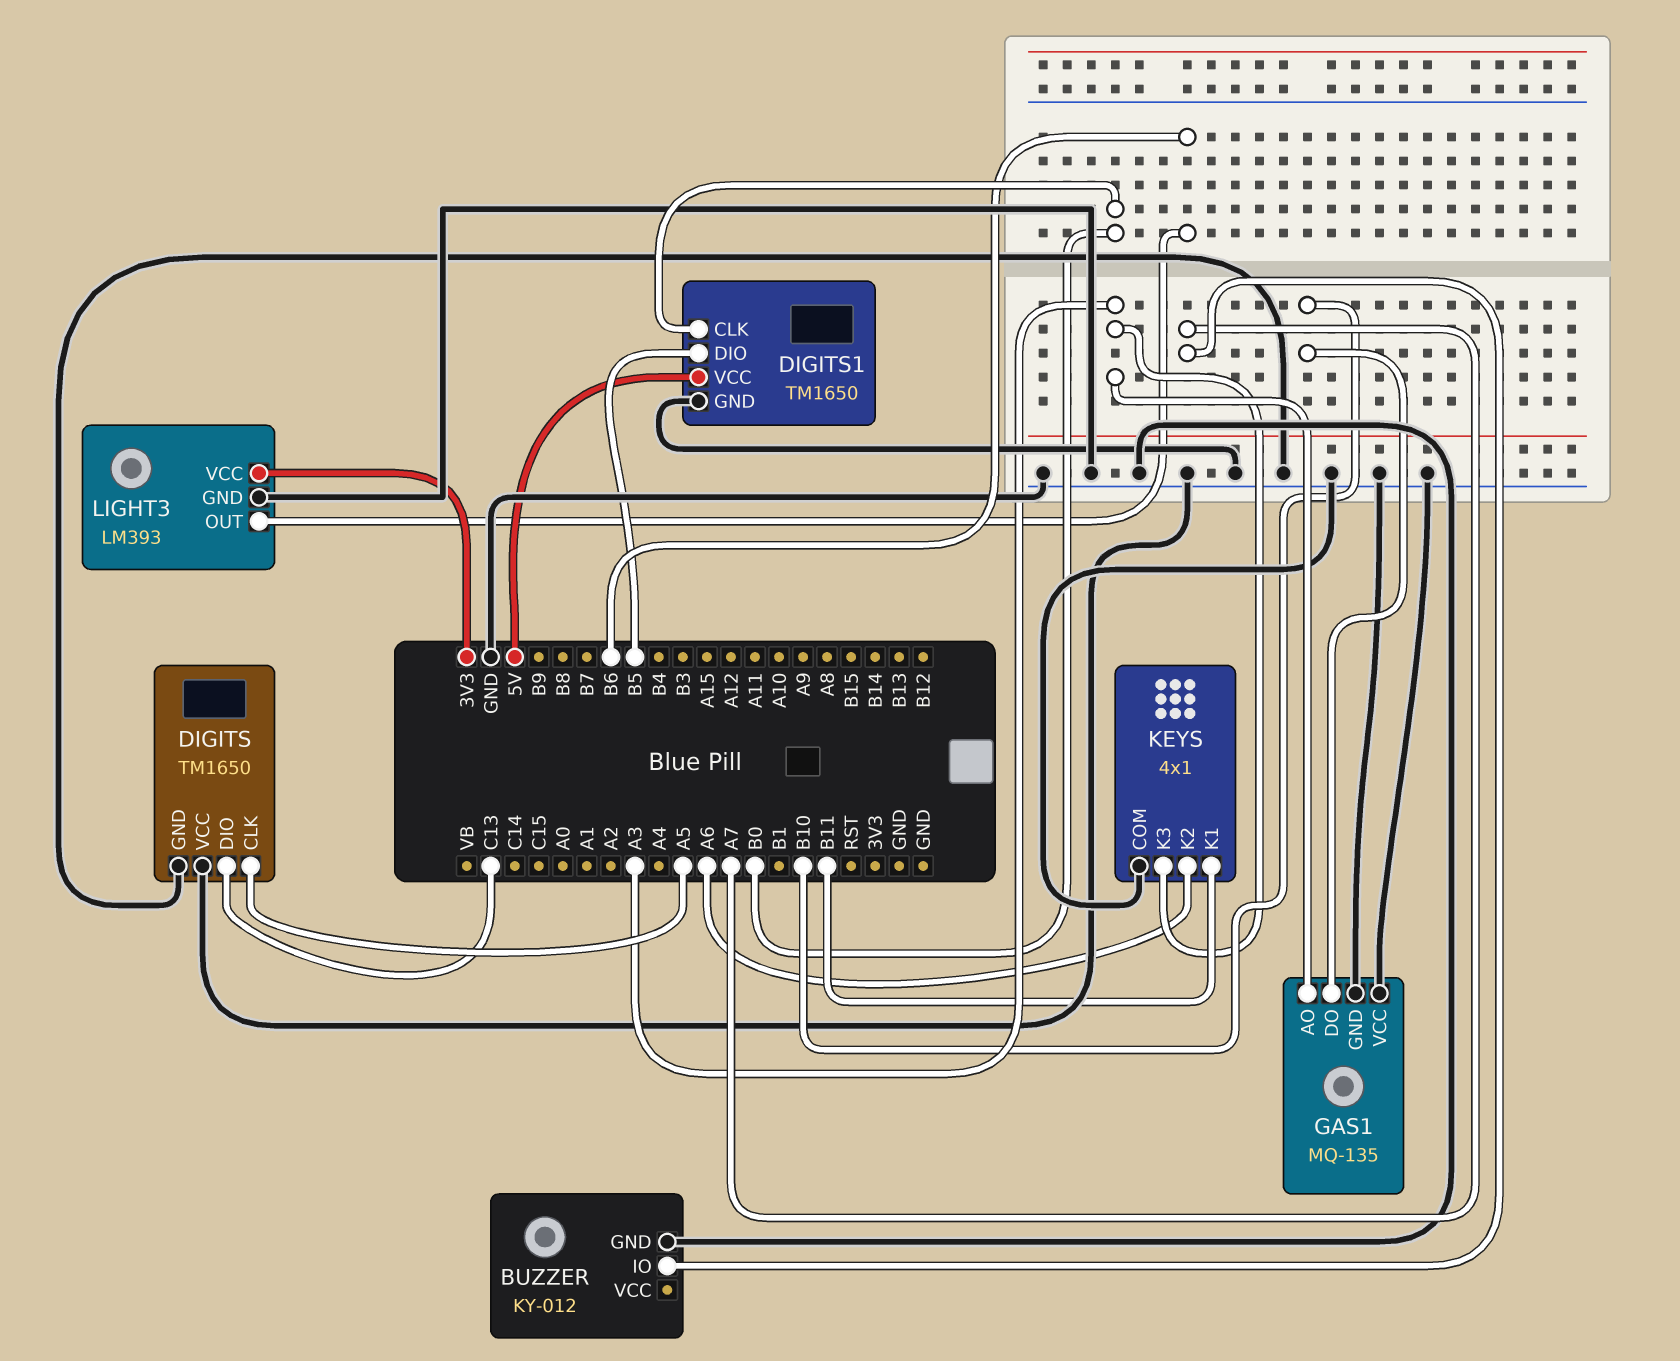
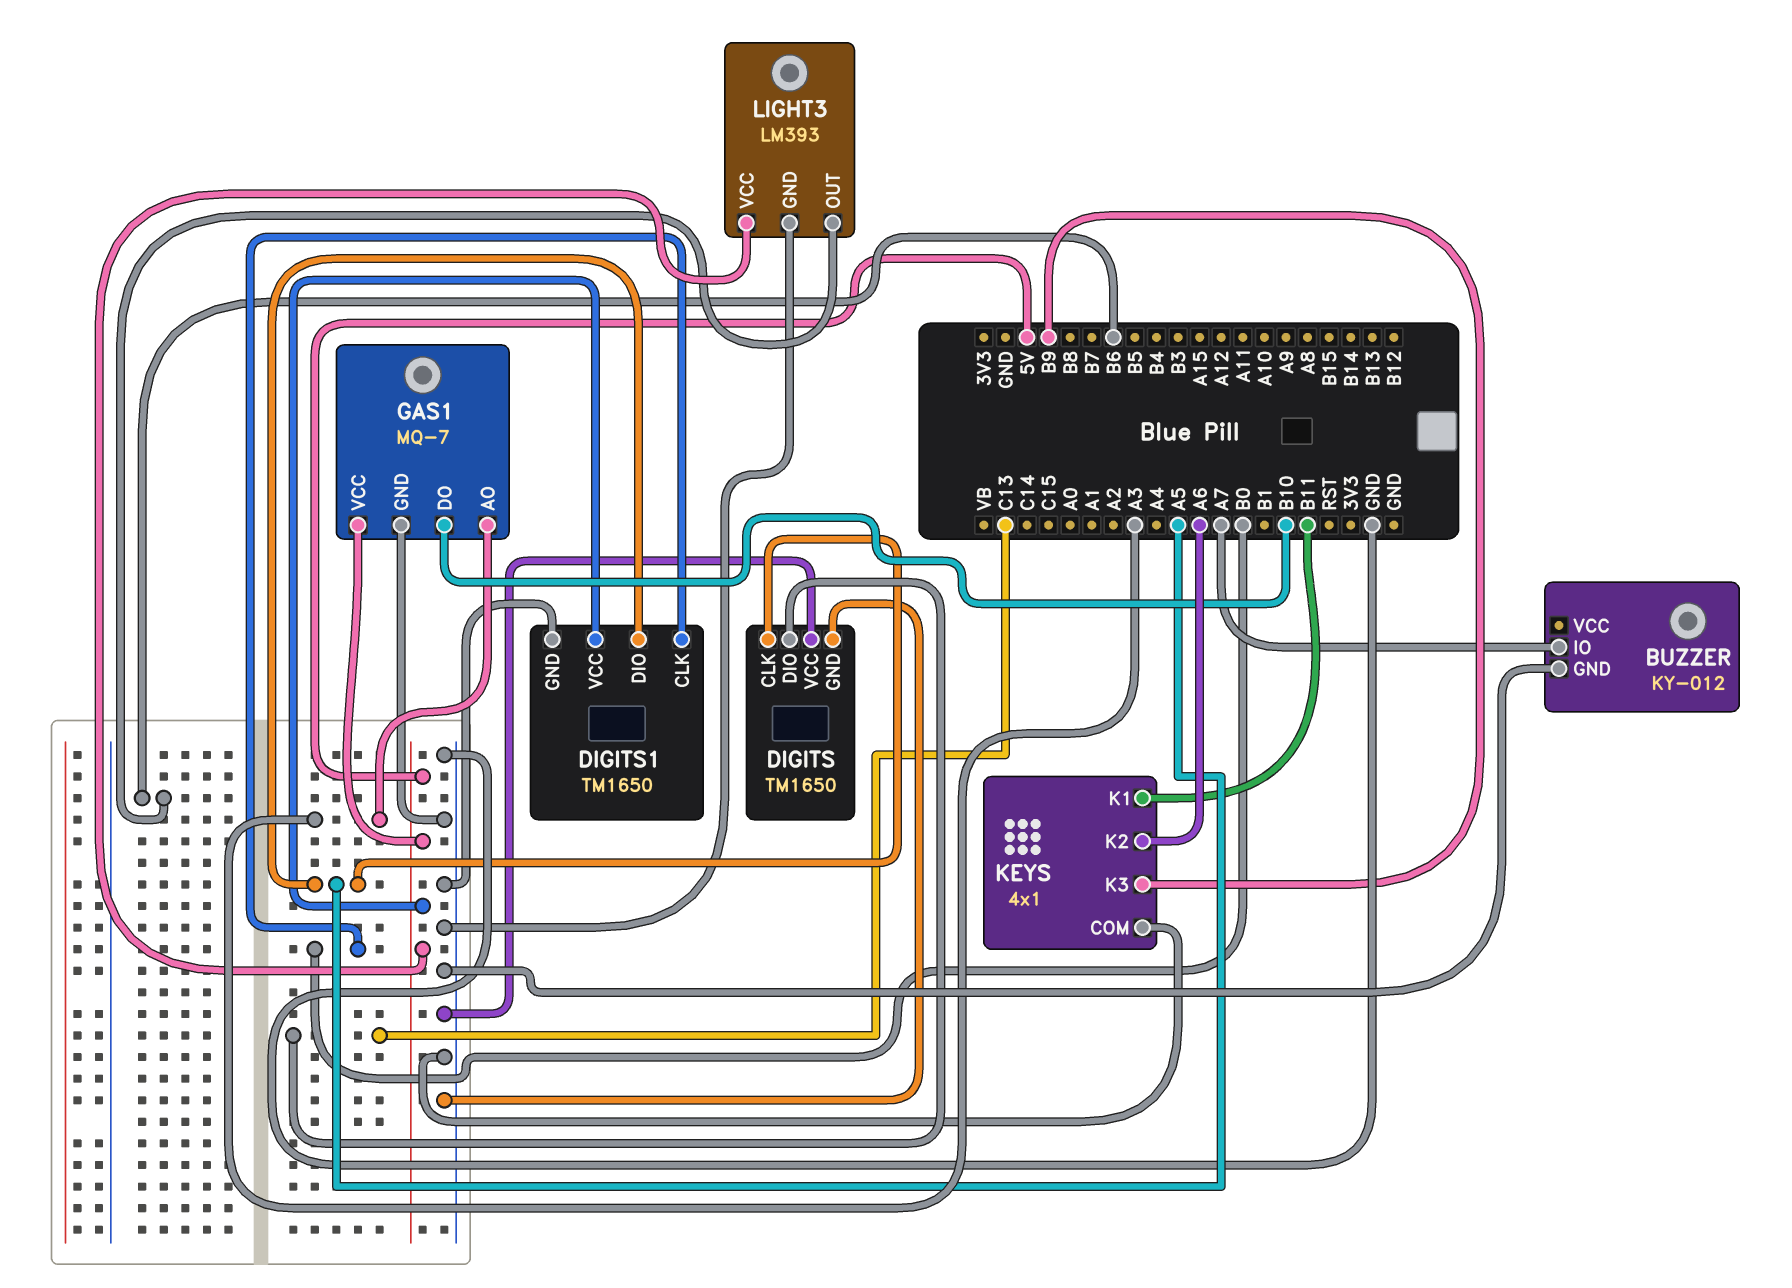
DIGITS1 pin DIO: B5 -> A5
GAS1: MQ-135 -> MQ-7
GAS1 pin VCC: GND -> 5V
KEYS pin K3: A3 -> B9
LIGHT3 pin VCC: 3V3 -> 5V

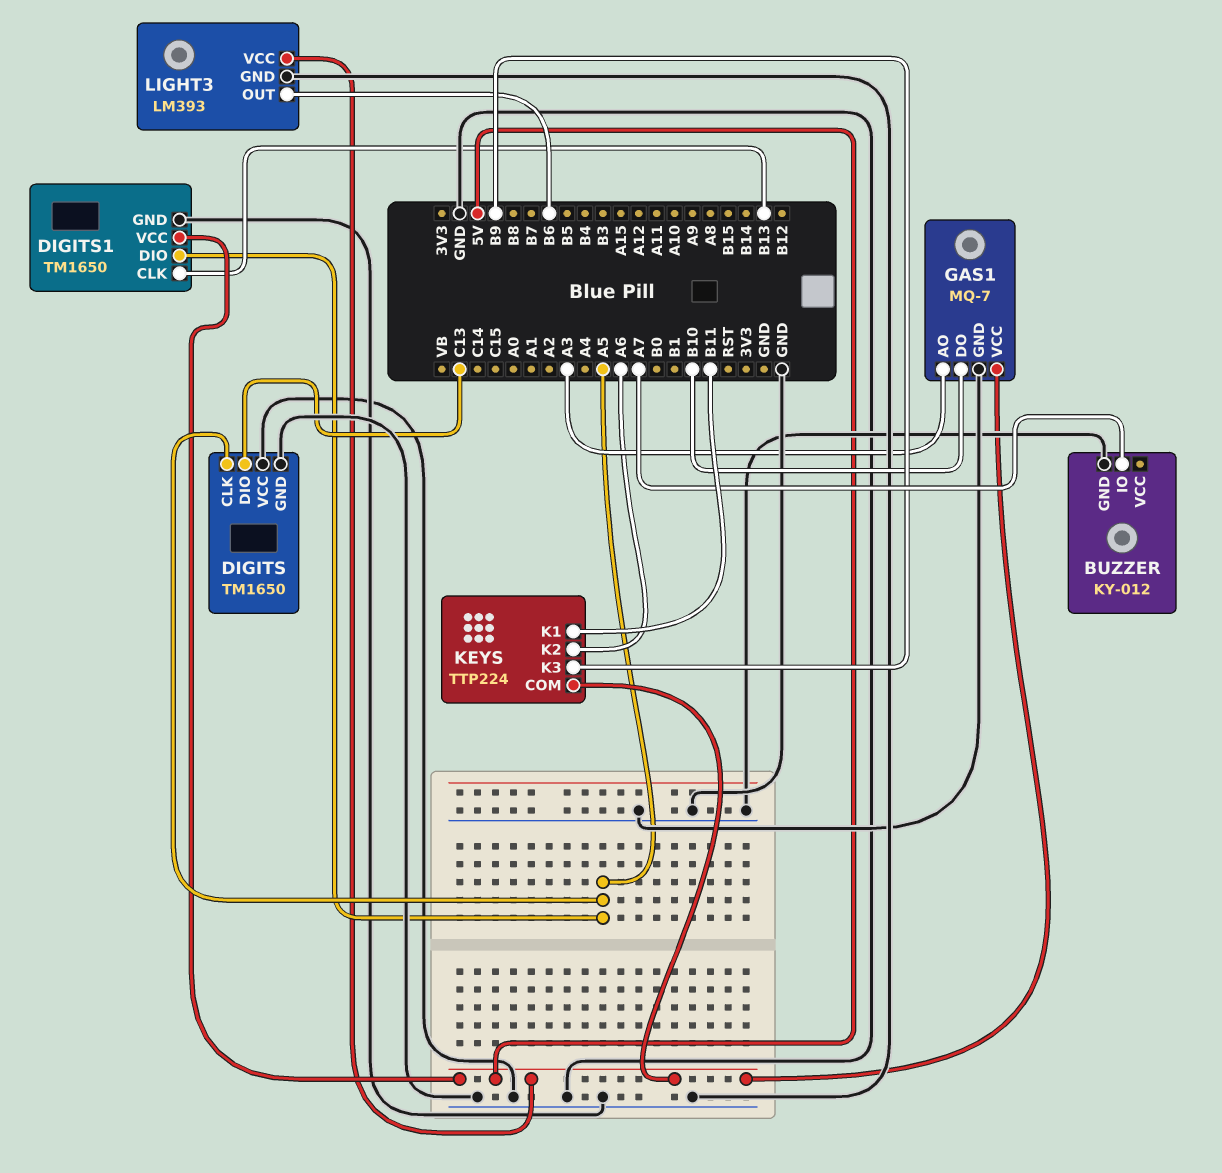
DIGITS1 pin CLK: B0 -> B13
KEYS: 4x1 -> TTP224
KEYS pin COM: GND -> 5V

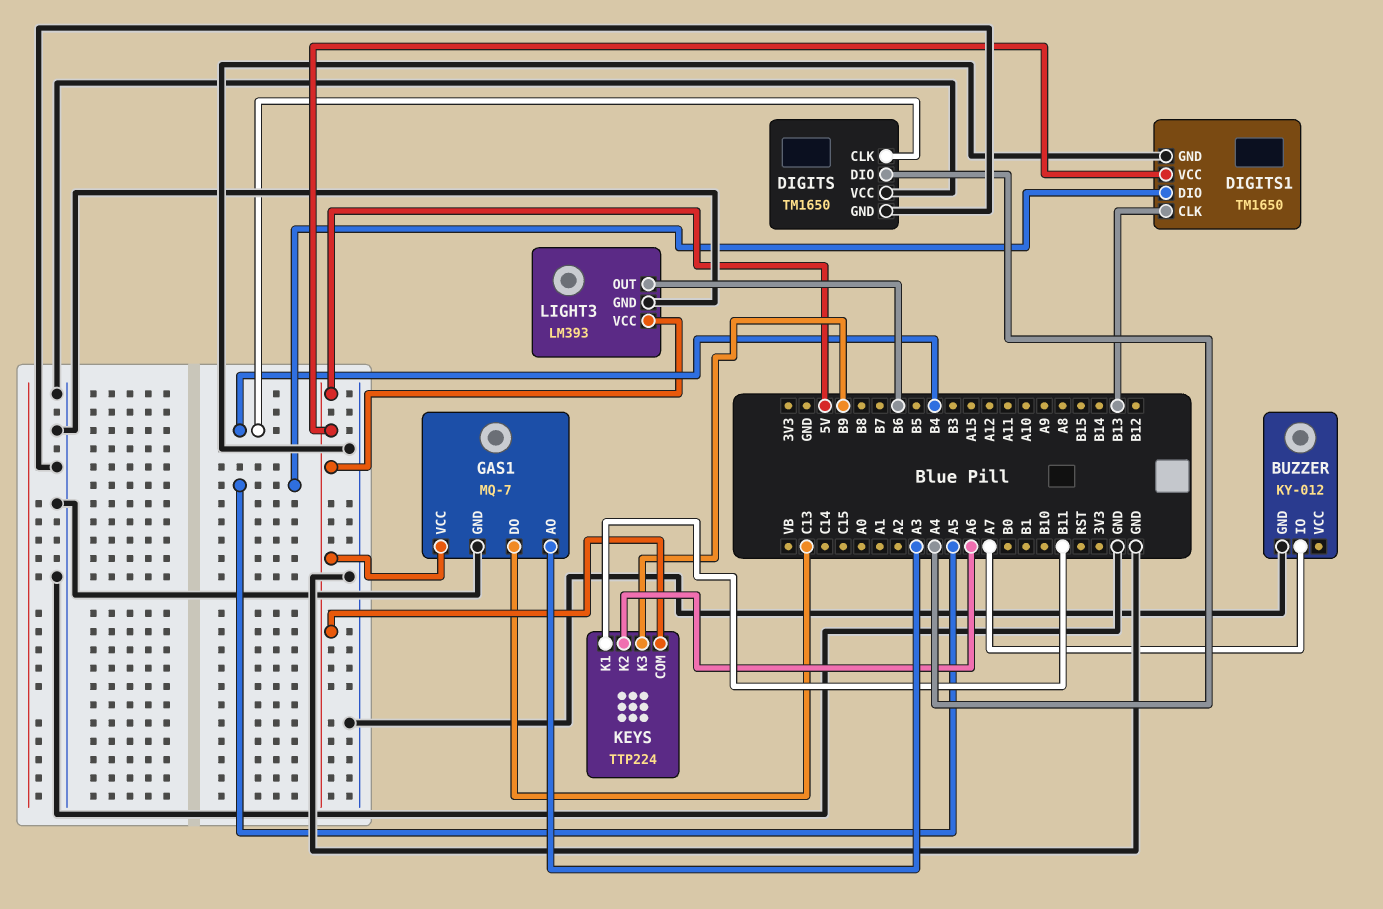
DIGITS pin CLK: A5 -> B4
DIGITS pin DIO: C13 -> A4
GAS1 pin DO: B10 -> C13

